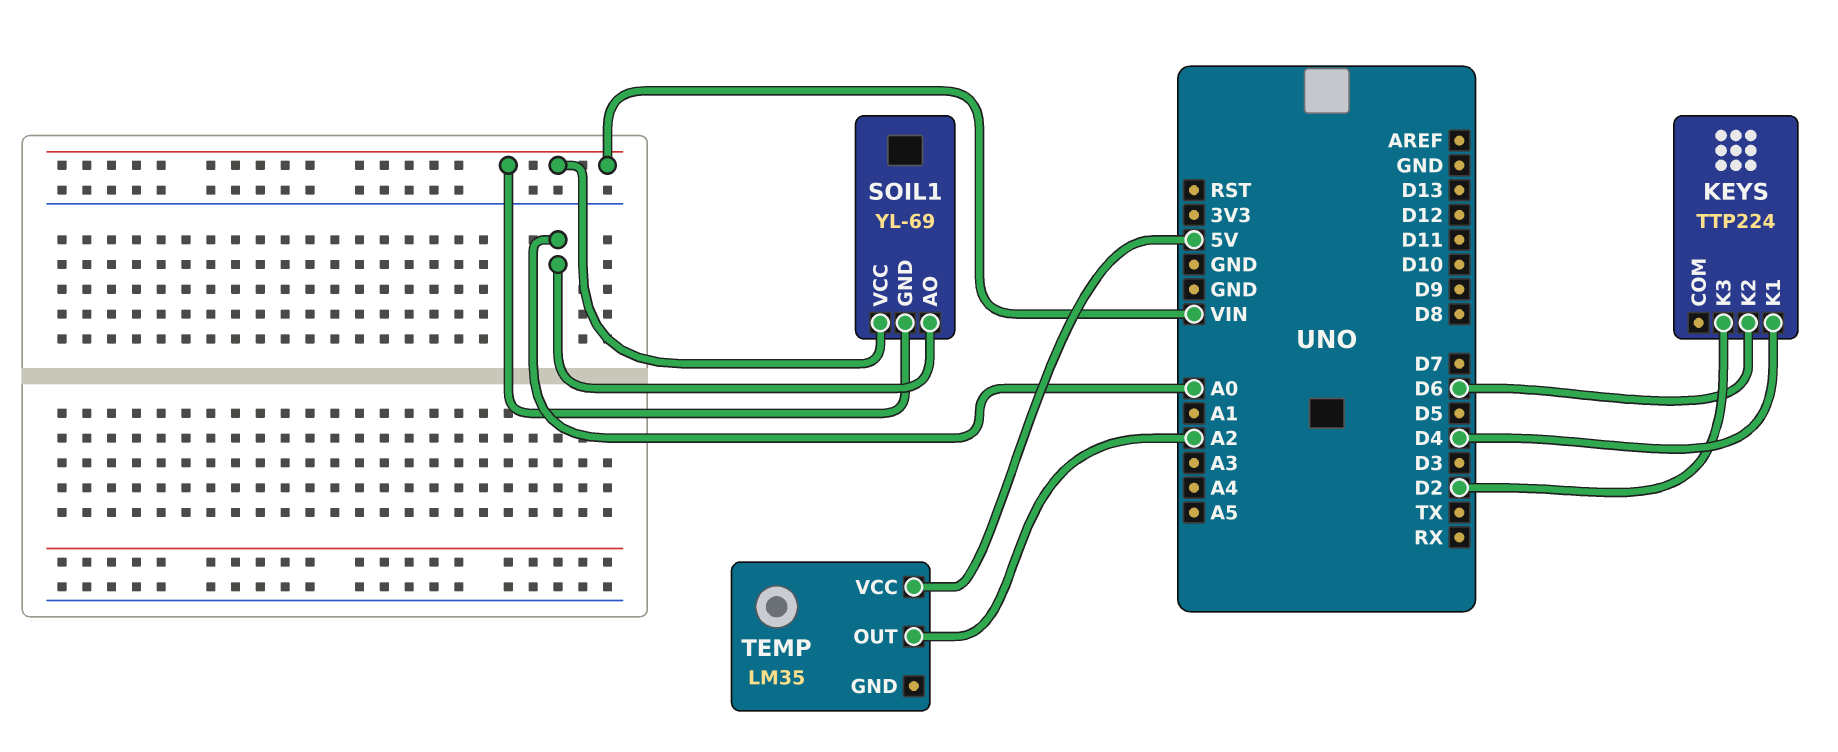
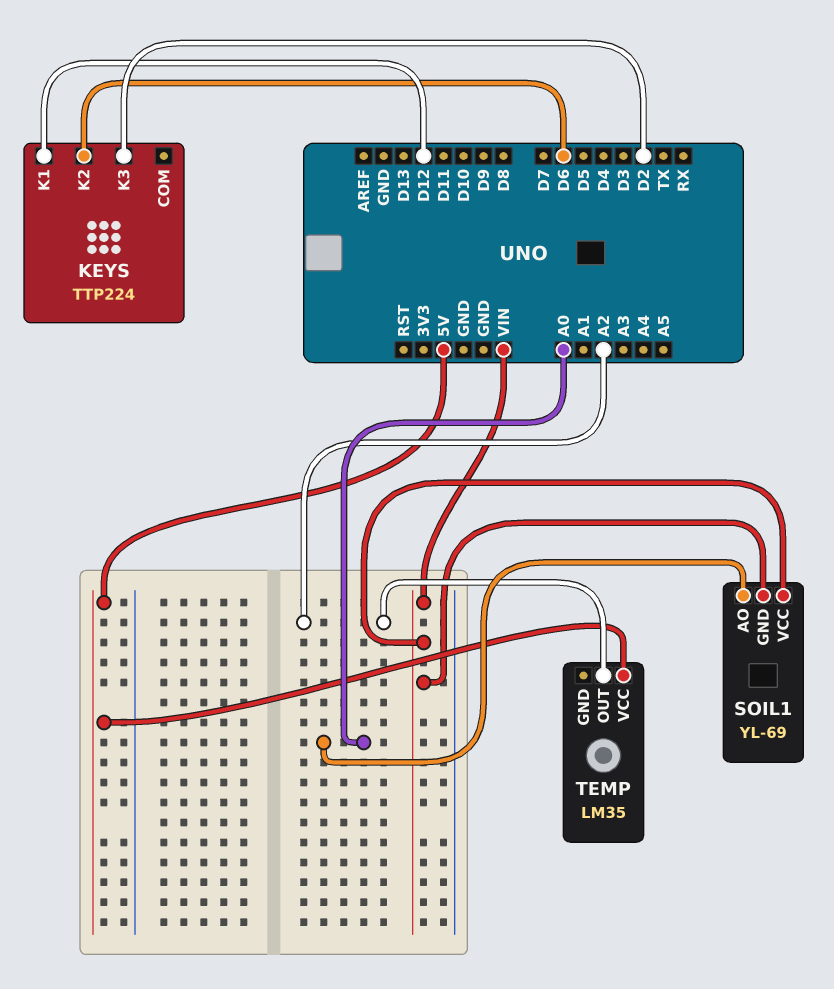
KEYS pin K1: D4 -> D12

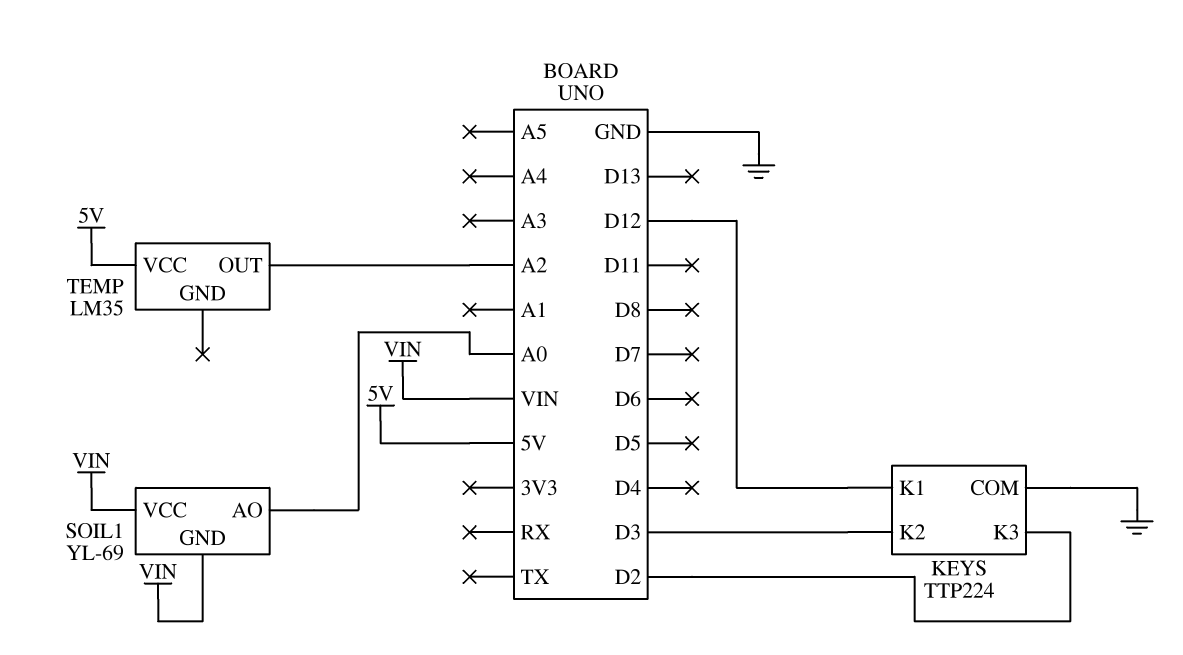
KEYS pin COM: none -> GND
KEYS pin K2: D6 -> D3

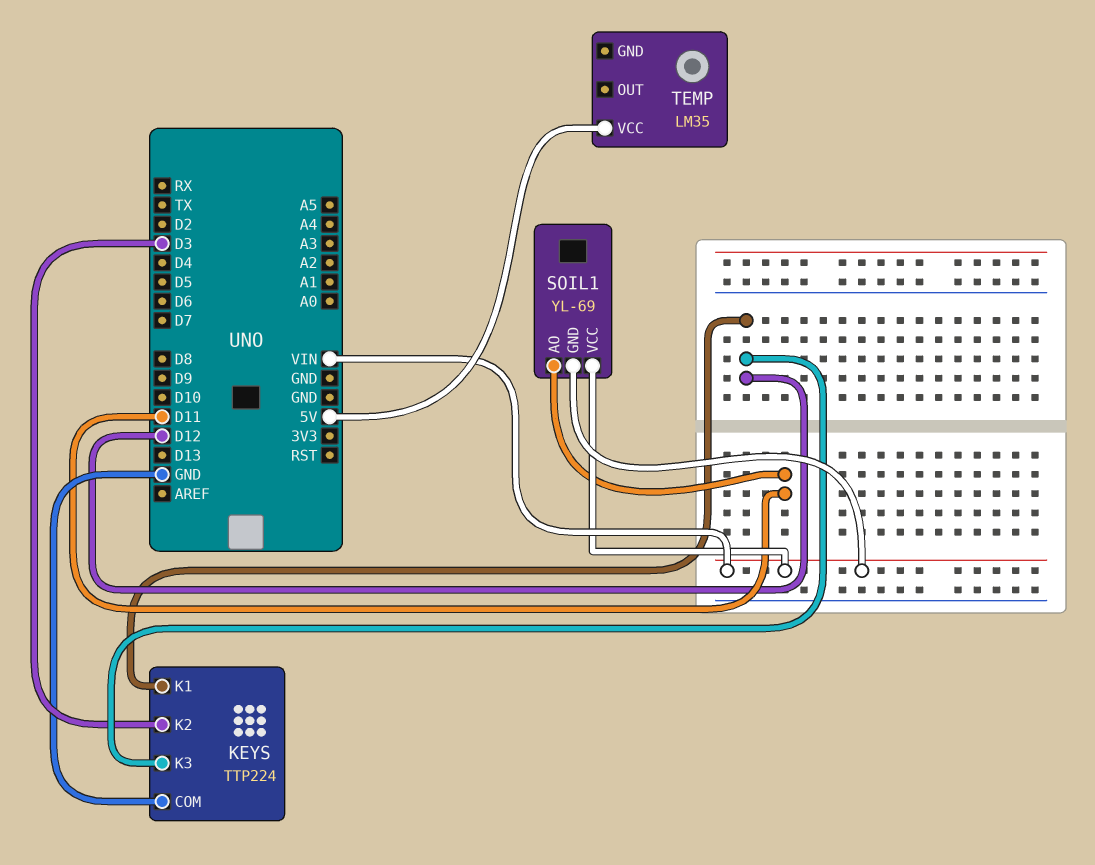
KEYS pin K3: D2 -> D12
SOIL1 pin AO: A0 -> D11
TEMP pin OUT: A2 -> none

